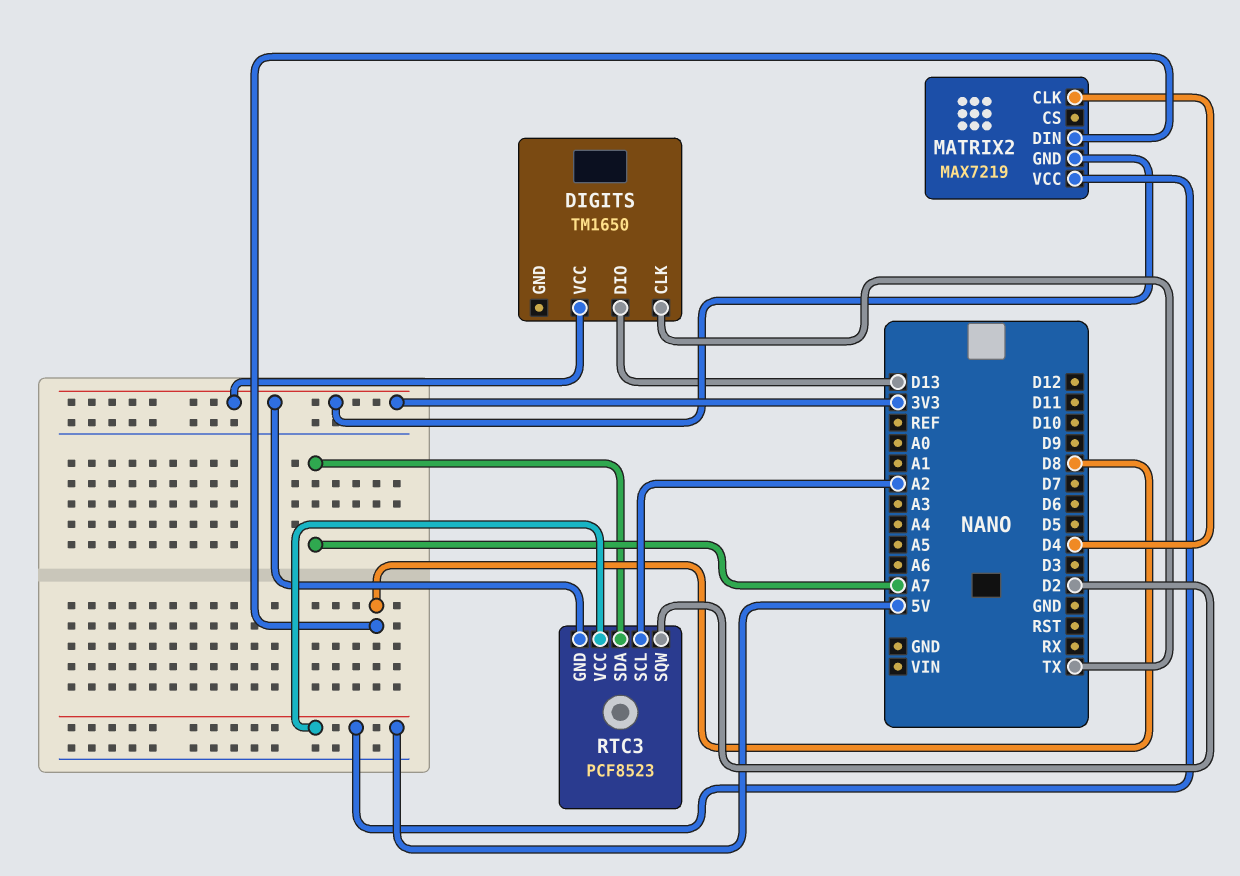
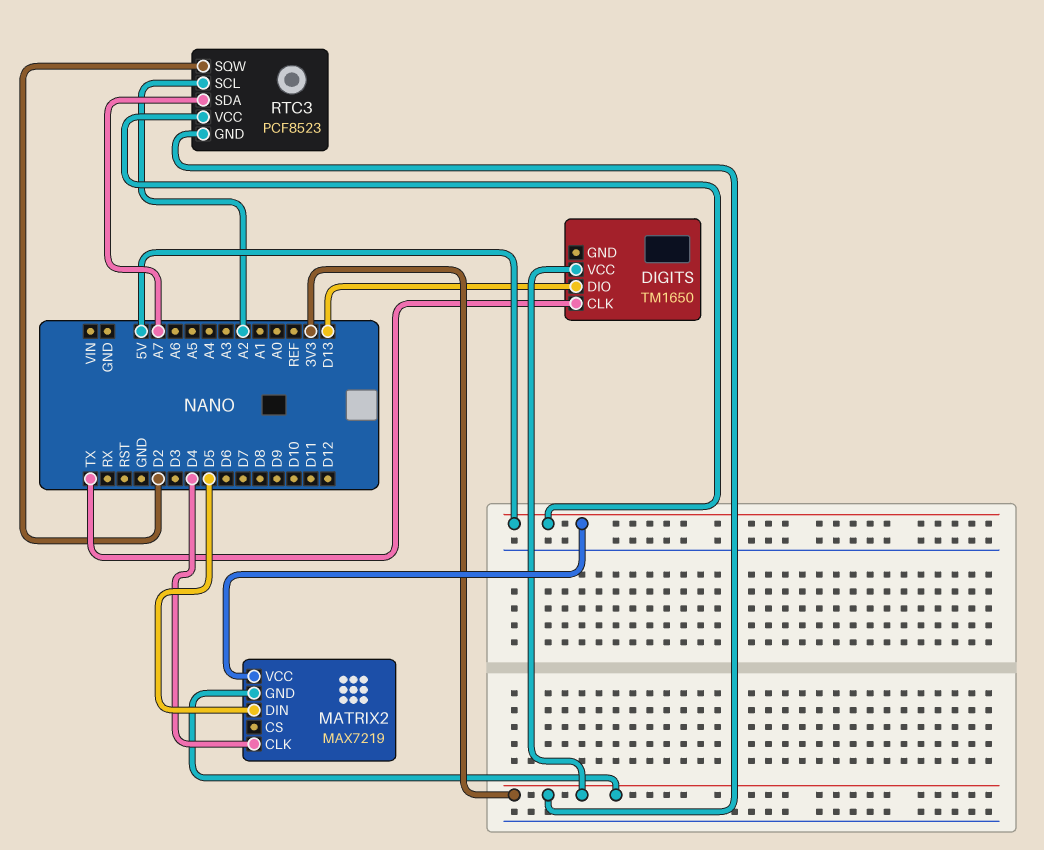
MATRIX2 pin DIN: D8 -> D5

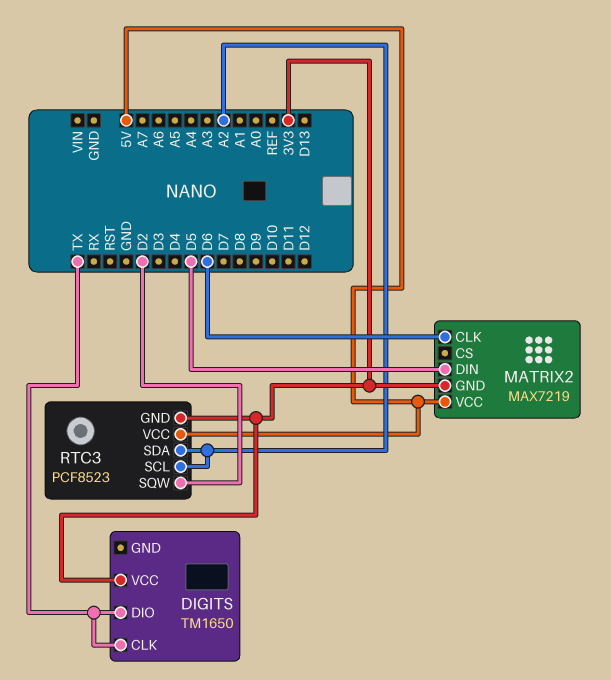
DIGITS pin DIO: D13 -> TX
MATRIX2 pin CLK: D4 -> D6
RTC3 pin SDA: A7 -> A2

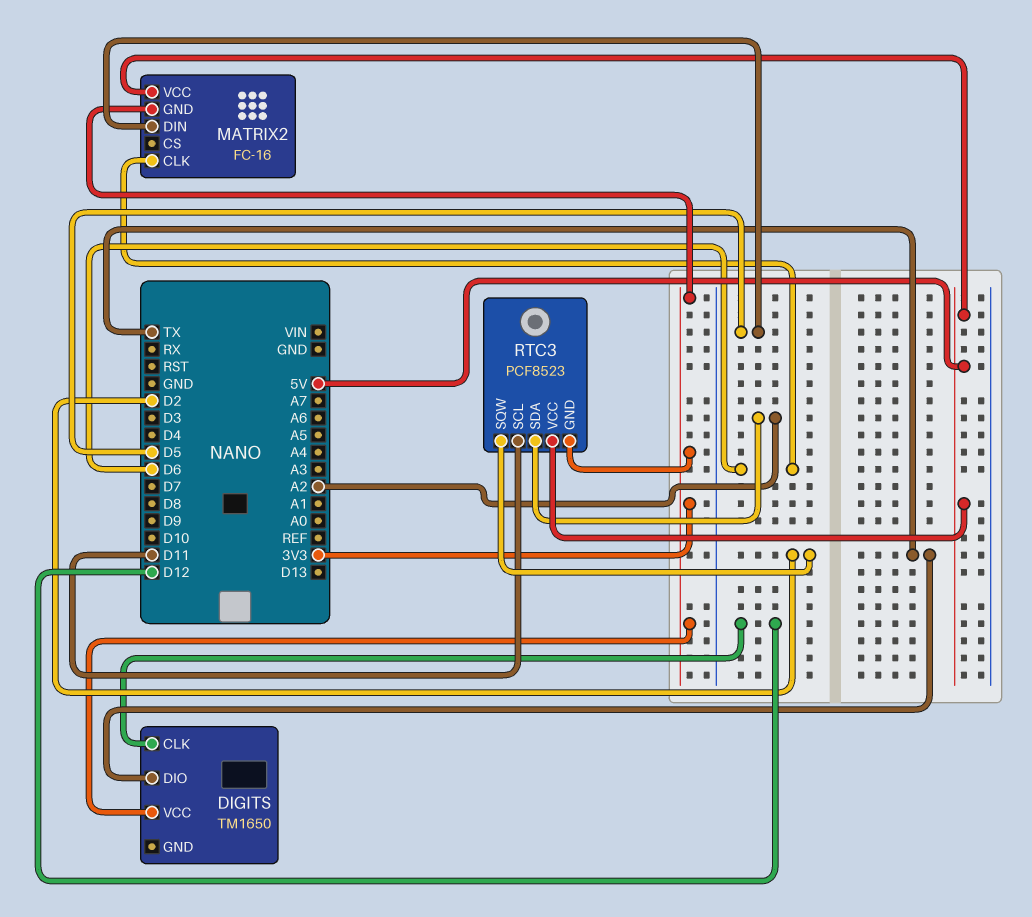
DIGITS pin CLK: TX -> D12
MATRIX2: MAX7219 -> FC-16
RTC3 pin SCL: A2 -> D11

